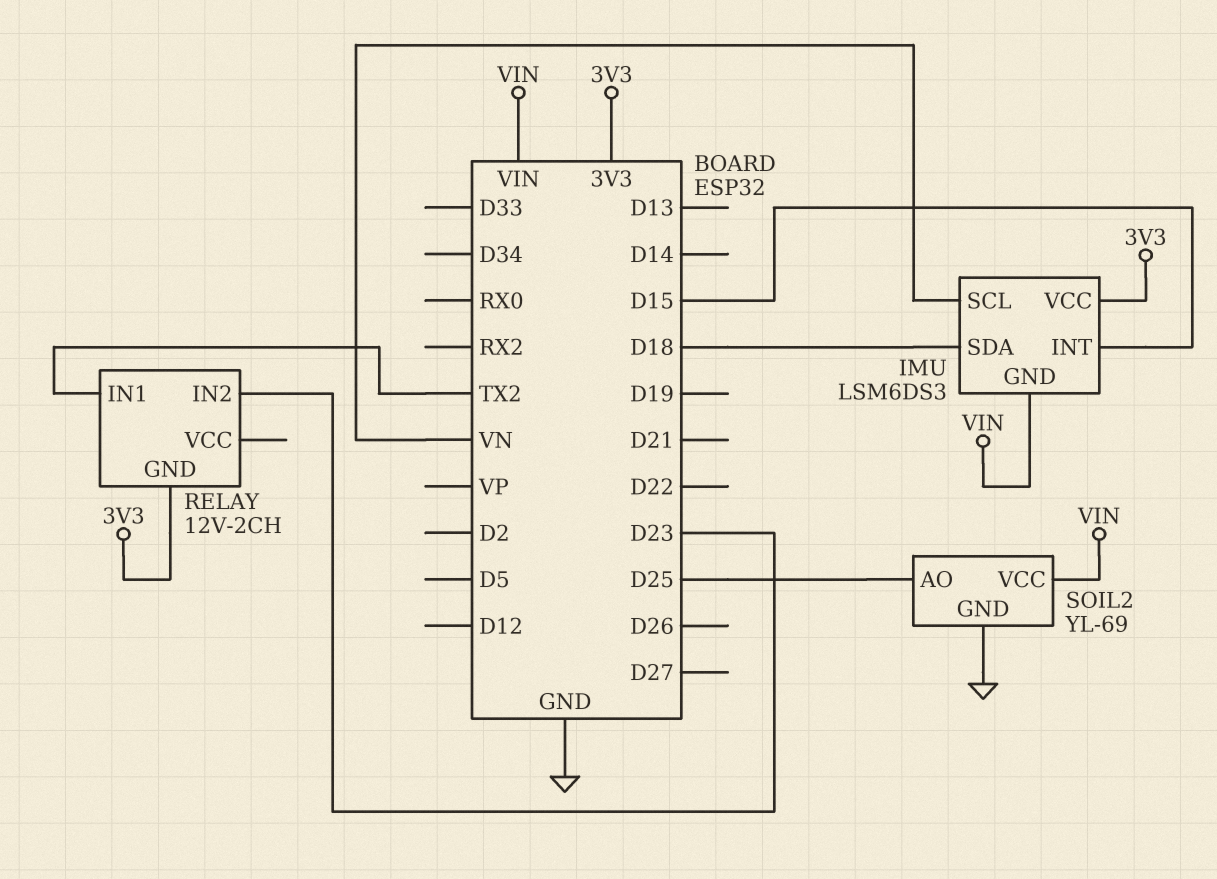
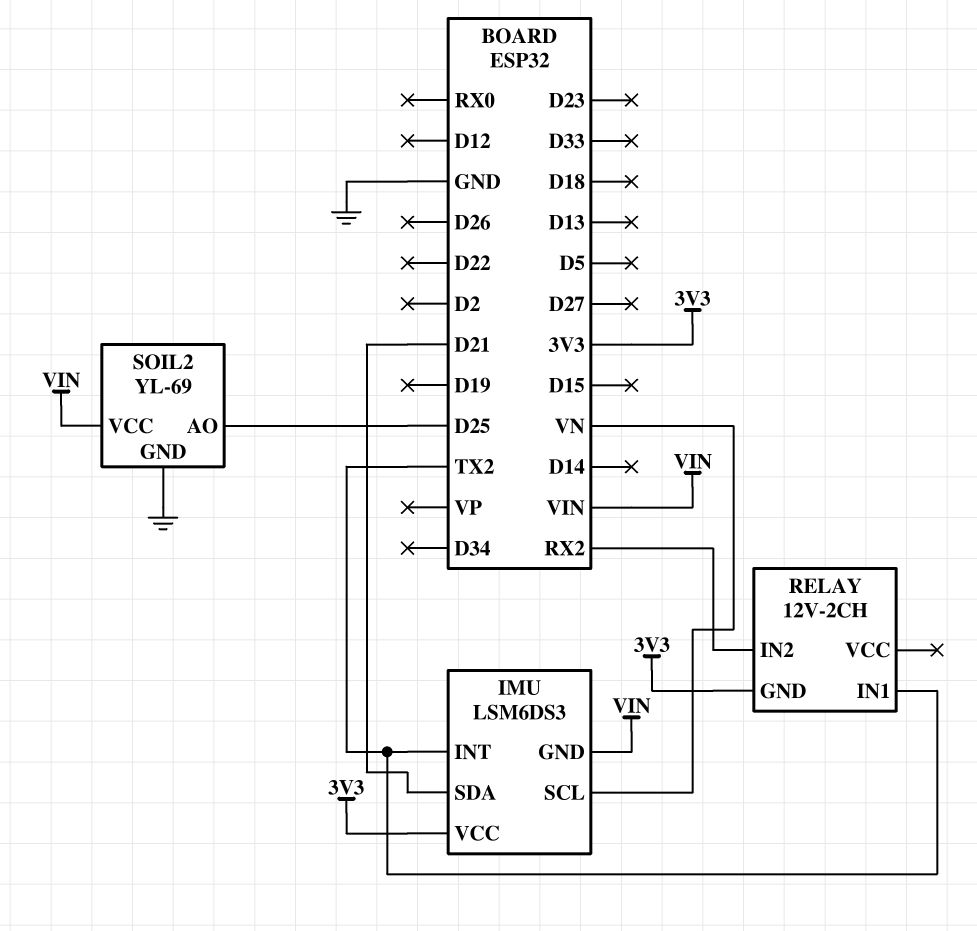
IMU pin INT: D15 -> TX2
IMU pin SDA: D18 -> D21
RELAY pin IN2: D23 -> RX2

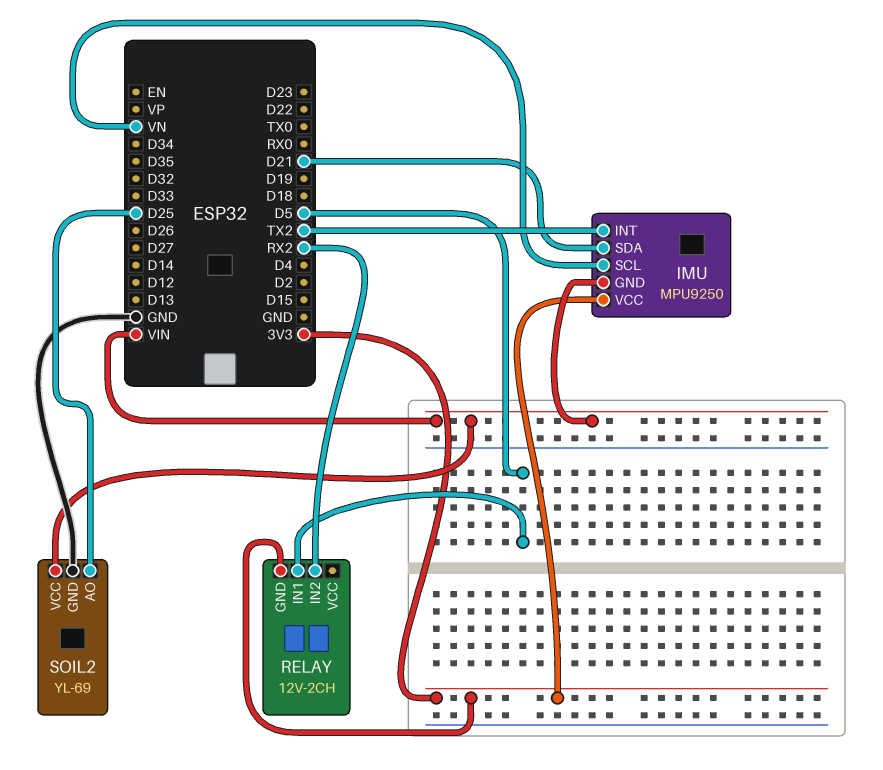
IMU: LSM6DS3 -> MPU9250
RELAY pin IN1: TX2 -> D5

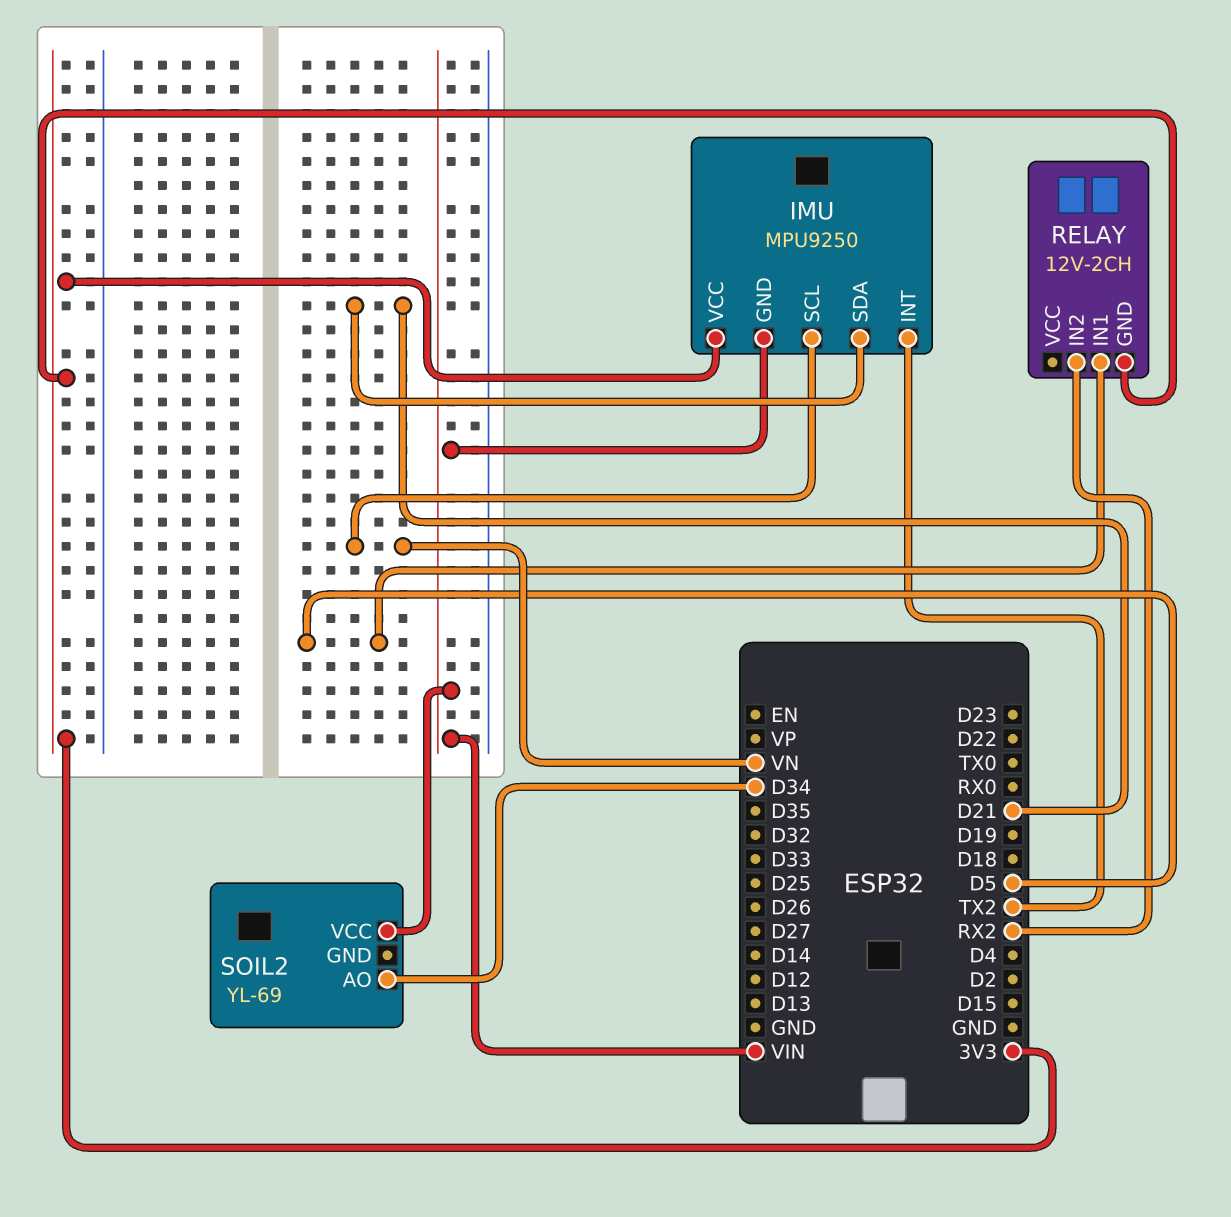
SOIL2 pin AO: D25 -> D34
SOIL2 pin GND: GND -> none

